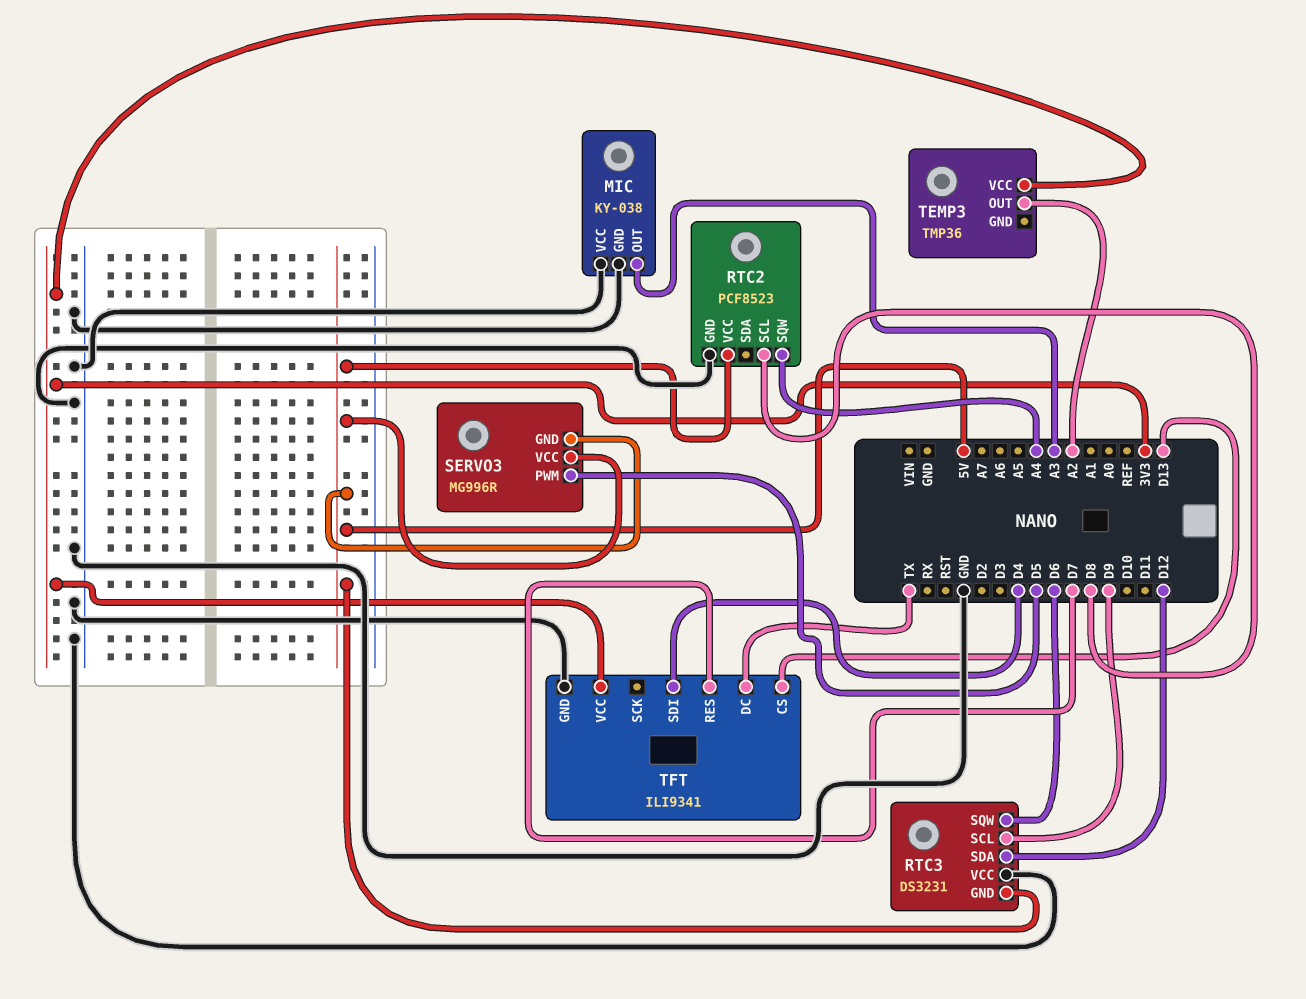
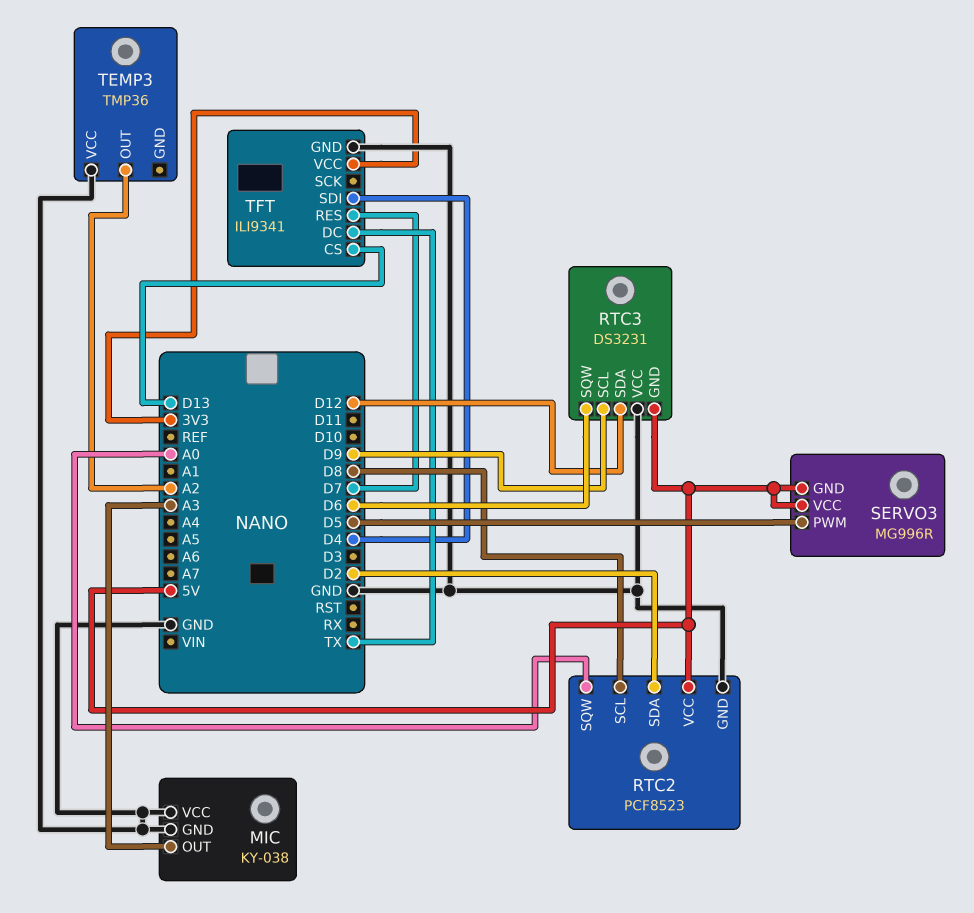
RTC2 pin SDA: none -> D2
RTC2 pin SQW: A4 -> A0
TEMP3 pin VCC: 3V3 -> GND

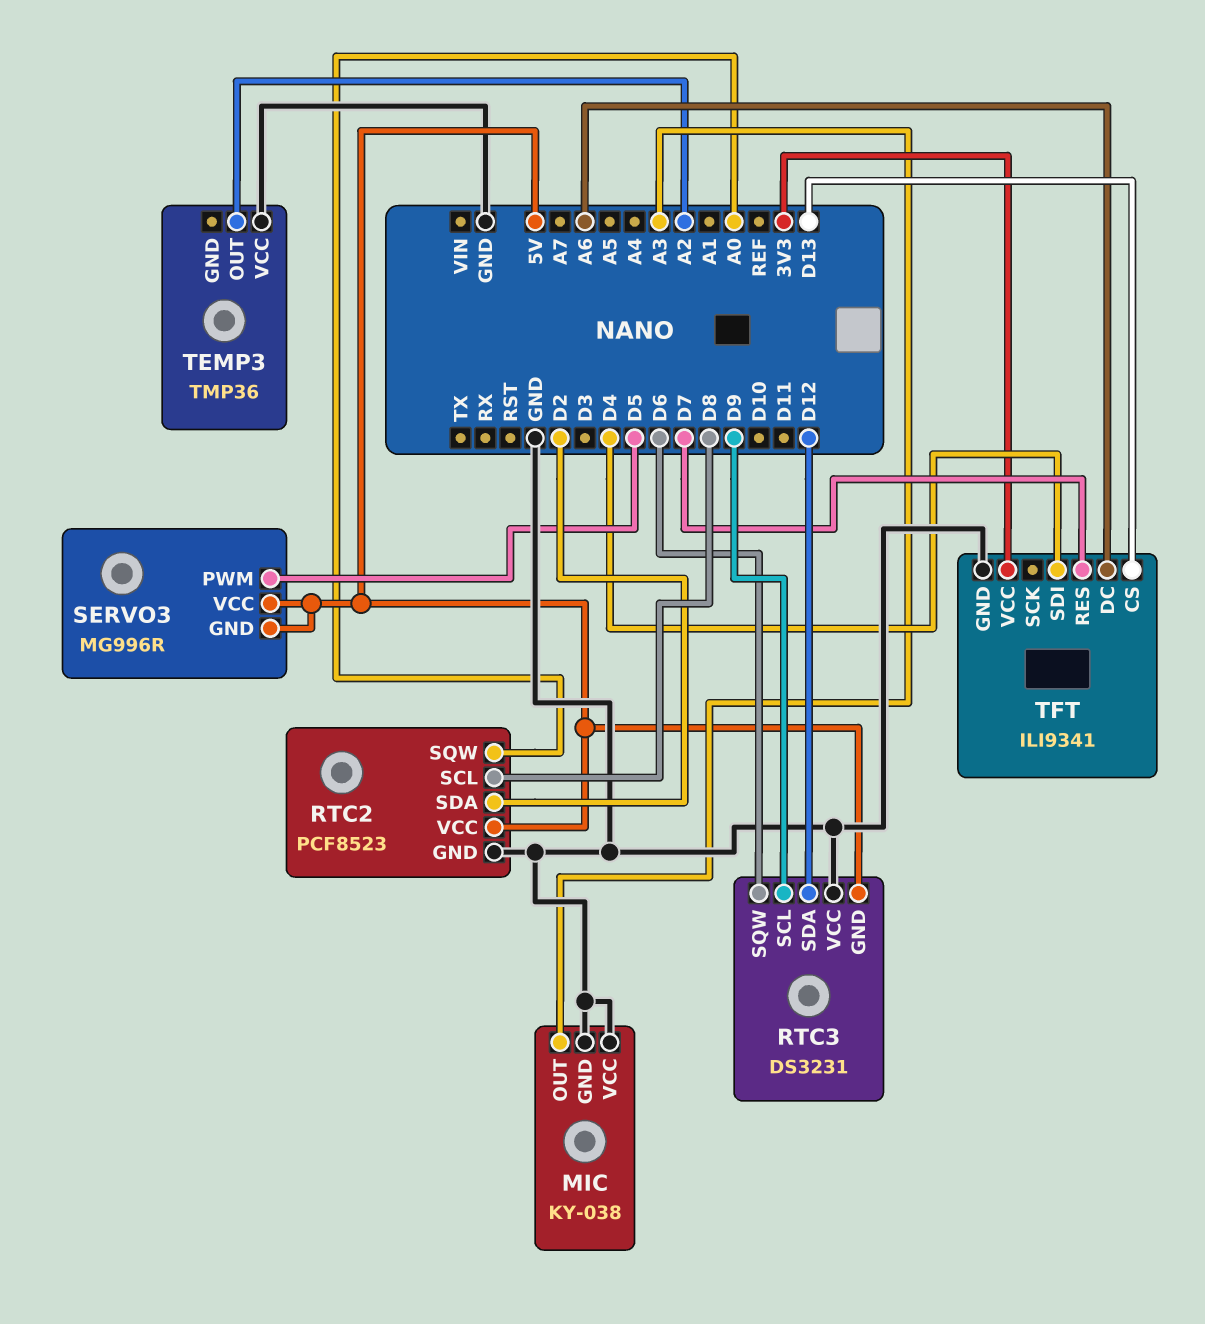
TFT pin DC: TX -> A6

